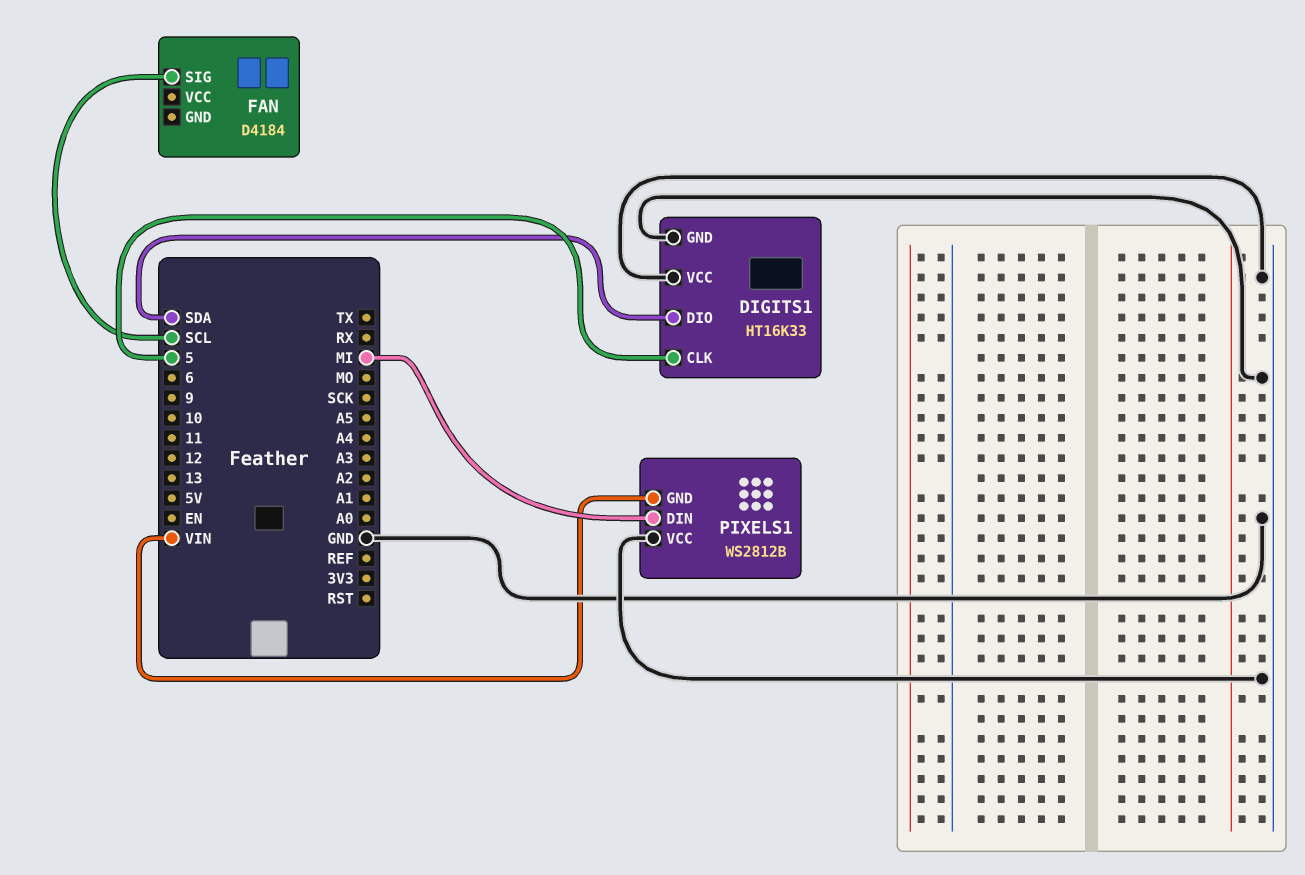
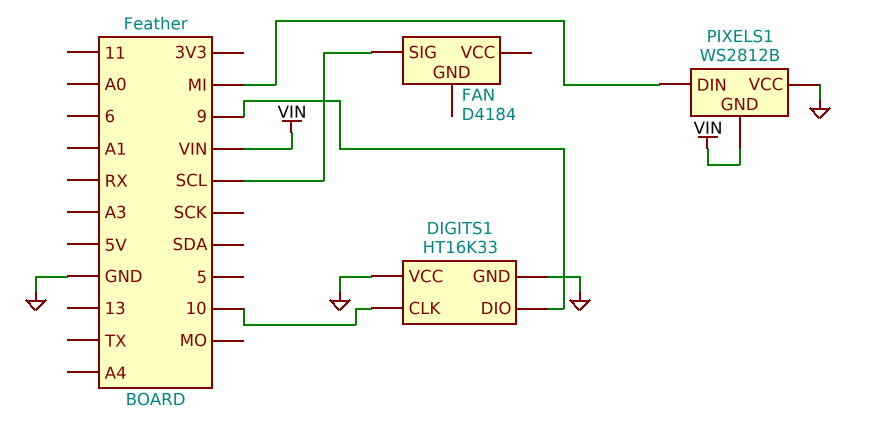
DIGITS1 pin CLK: 5 -> 10
DIGITS1 pin DIO: SDA -> 9

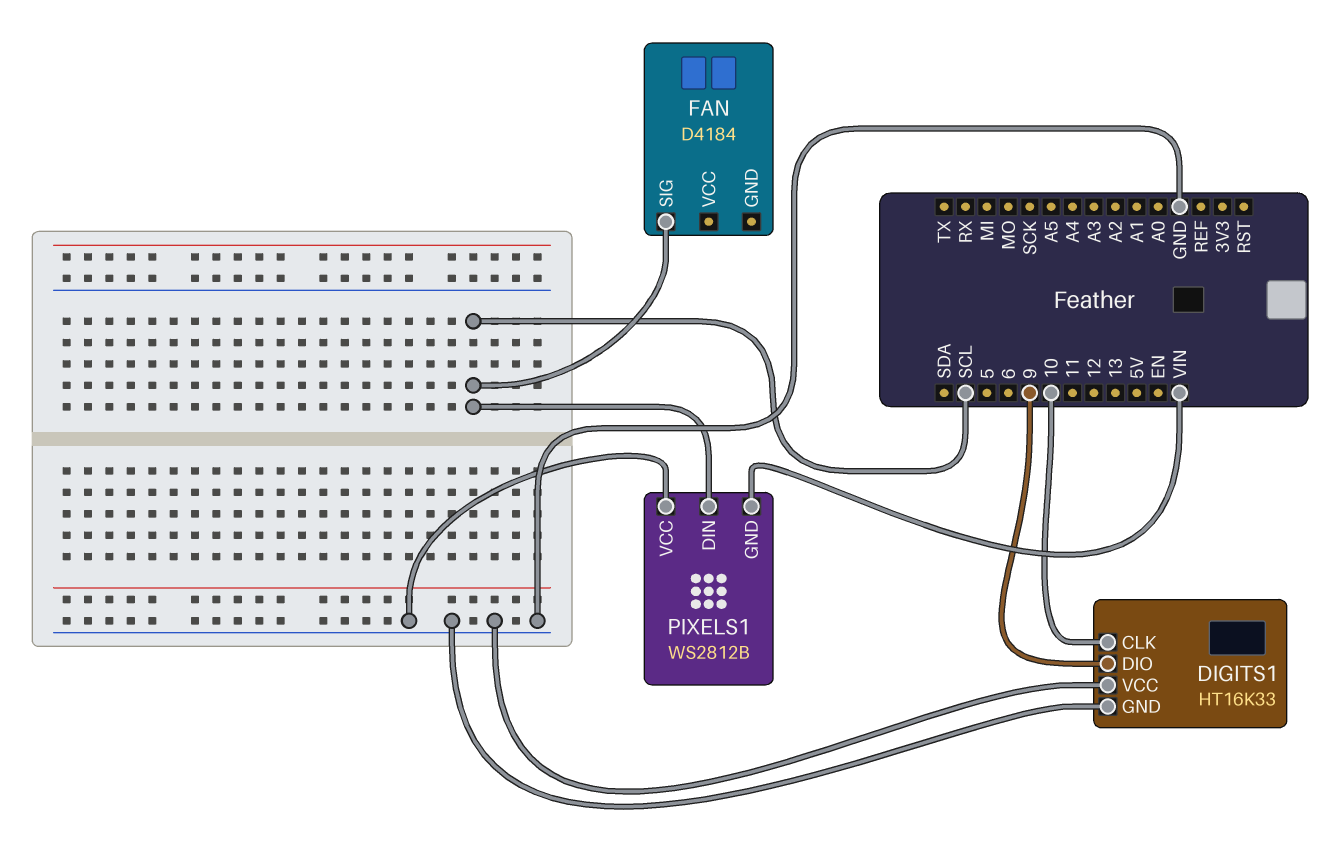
PIXELS1 pin DIN: MI -> SCL

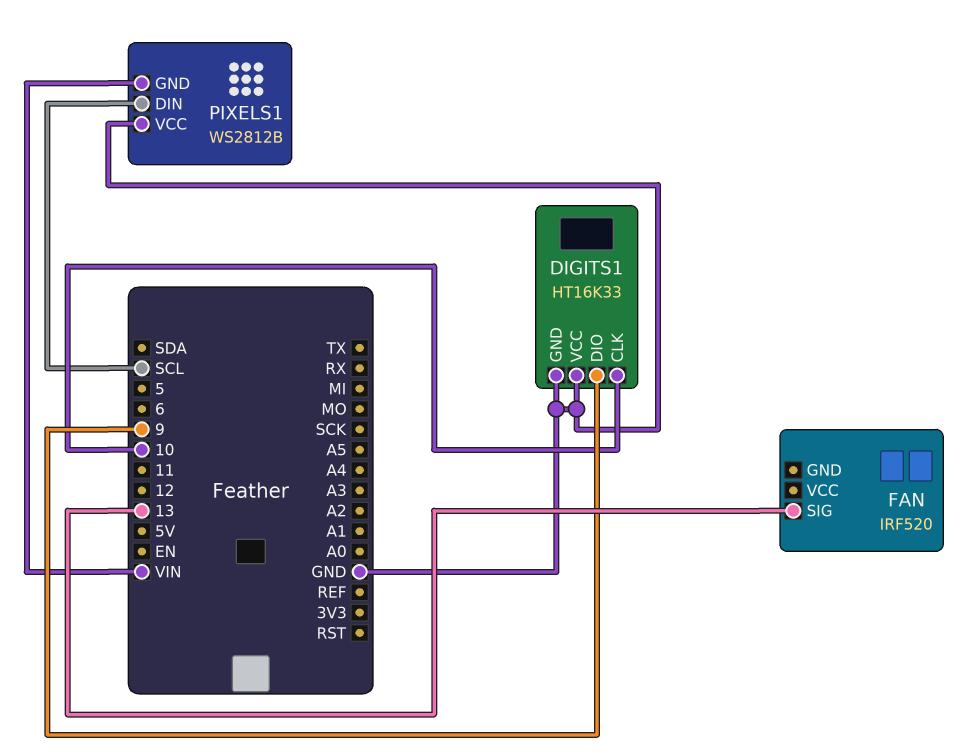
FAN: D4184 -> IRF520
FAN pin SIG: SCL -> 13

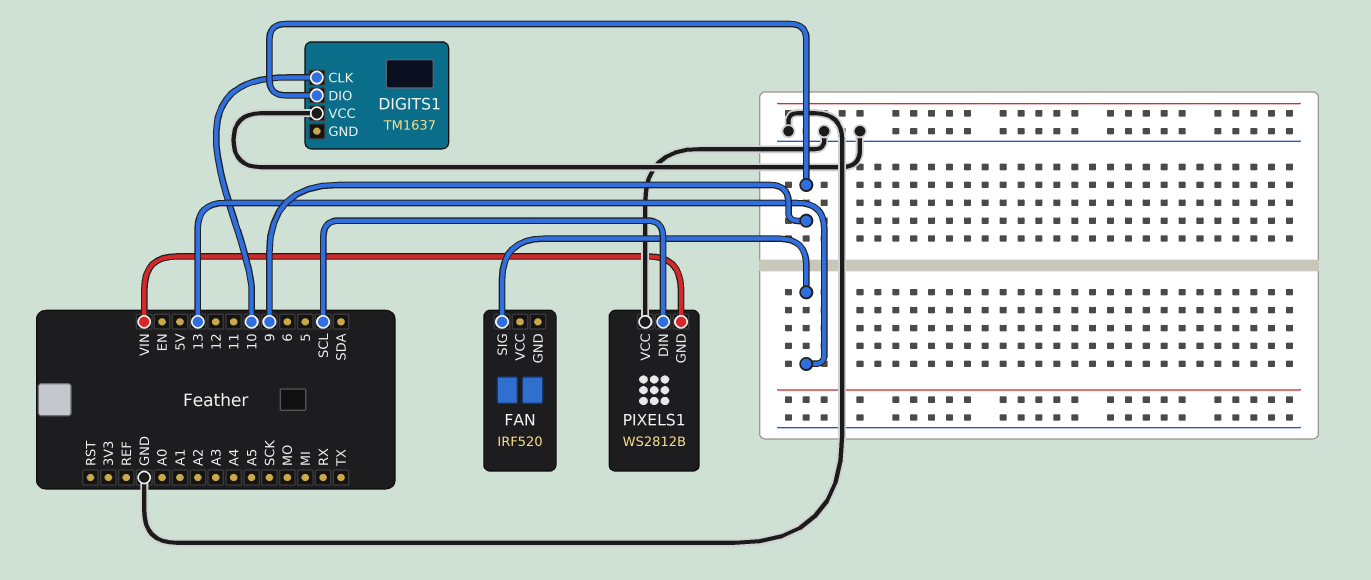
DIGITS1: HT16K33 -> TM1637
DIGITS1 pin GND: GND -> none

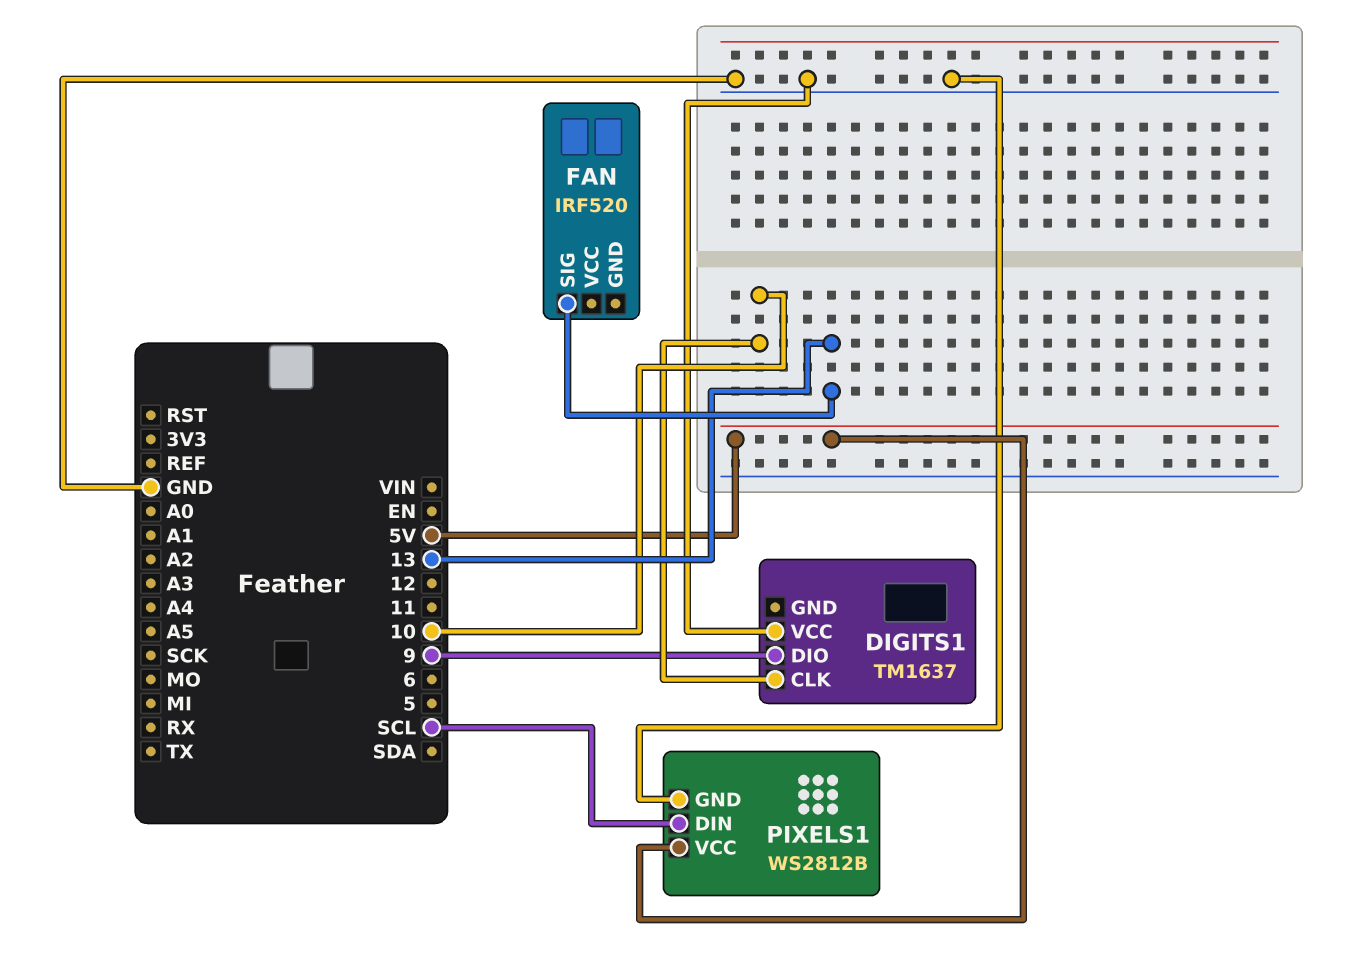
PIXELS1 pin GND: VIN -> GND
PIXELS1 pin VCC: GND -> 5V

